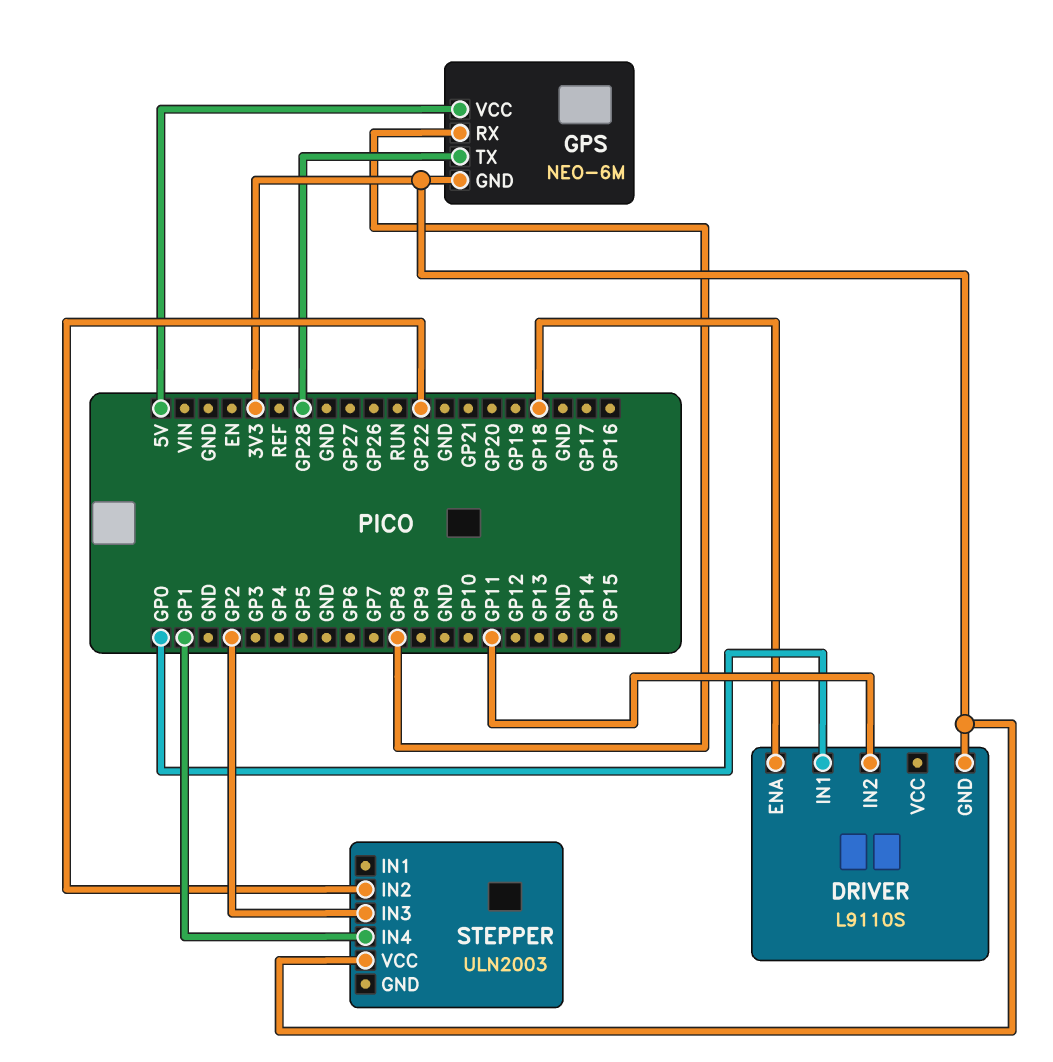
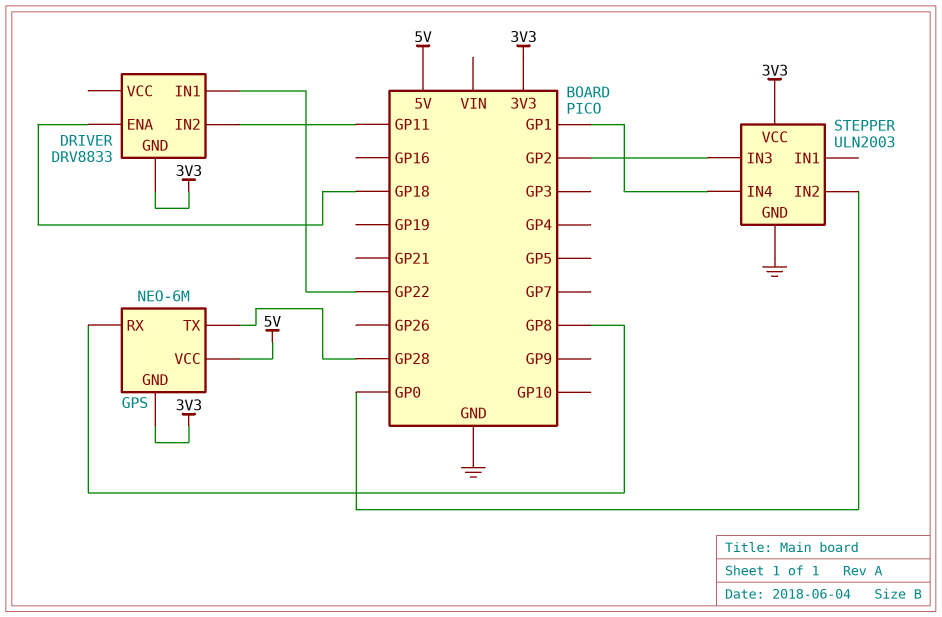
DRIVER: L9110S -> DRV8833
DRIVER pin IN1: GP0 -> GP22
STEPPER pin GND: none -> GND
STEPPER pin IN2: GP22 -> GP0

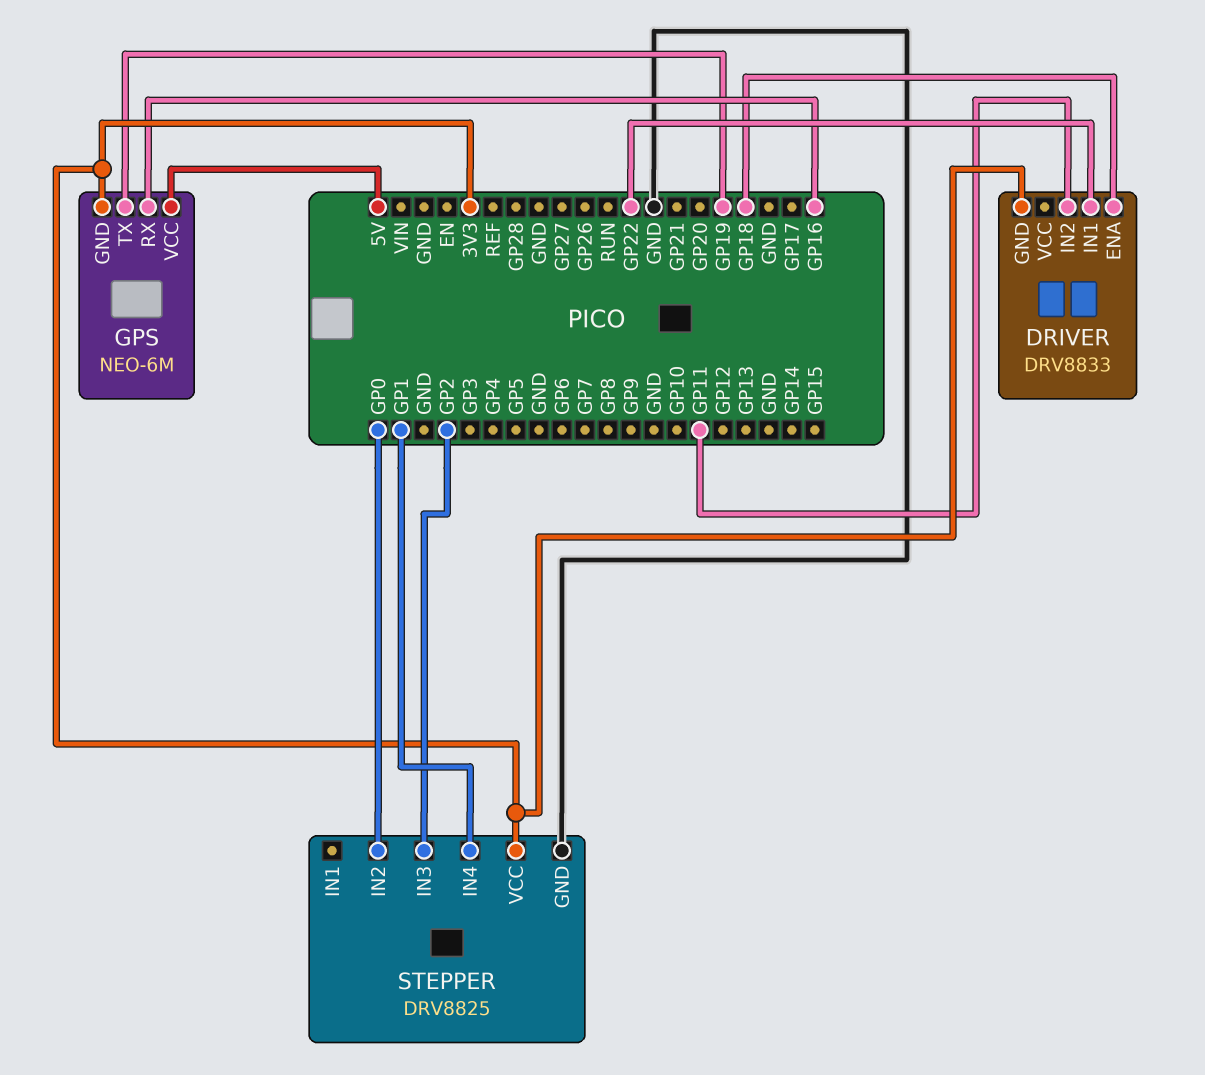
GPS pin RX: GP8 -> GP16
GPS pin TX: GP28 -> GP19
STEPPER: ULN2003 -> DRV8825

